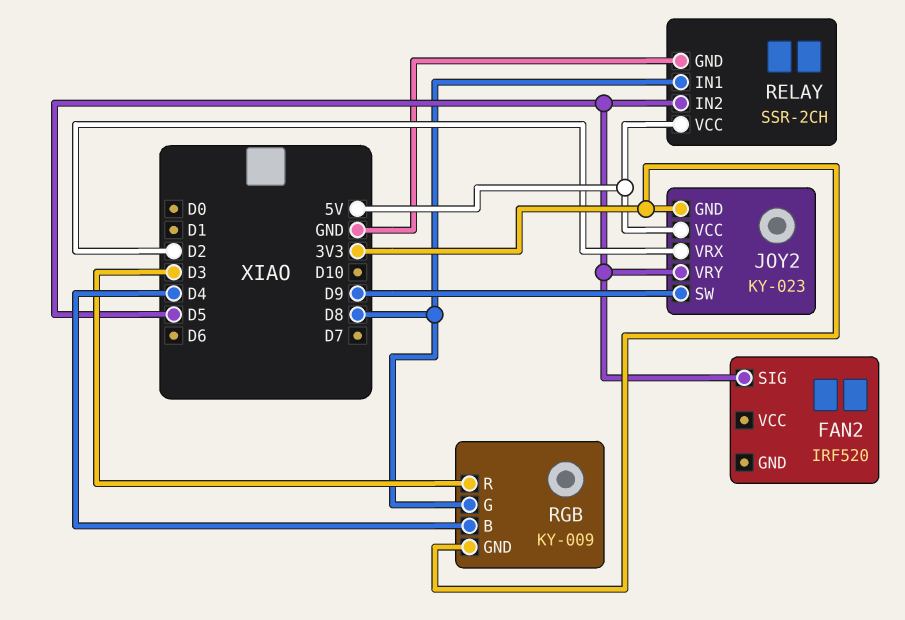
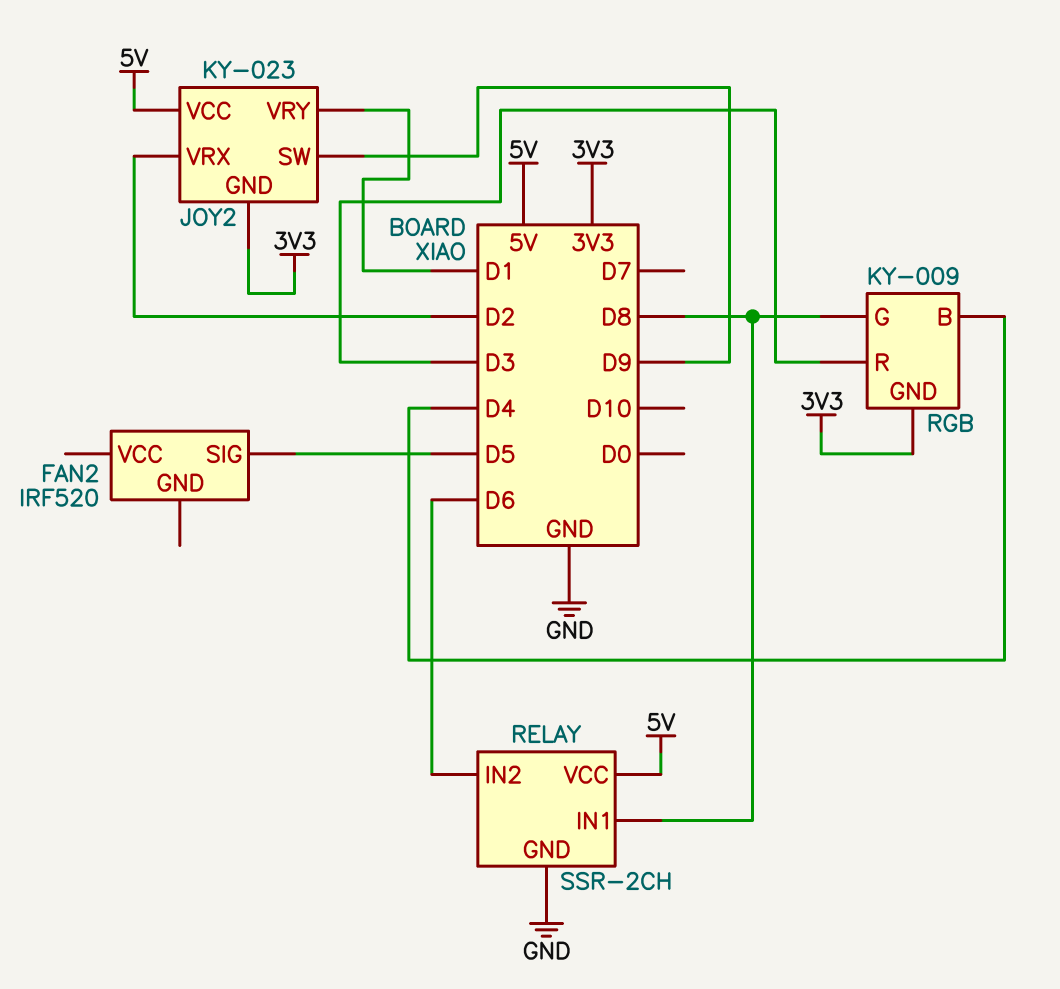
JOY2 pin VRY: D5 -> D1
RELAY pin IN2: D5 -> D6

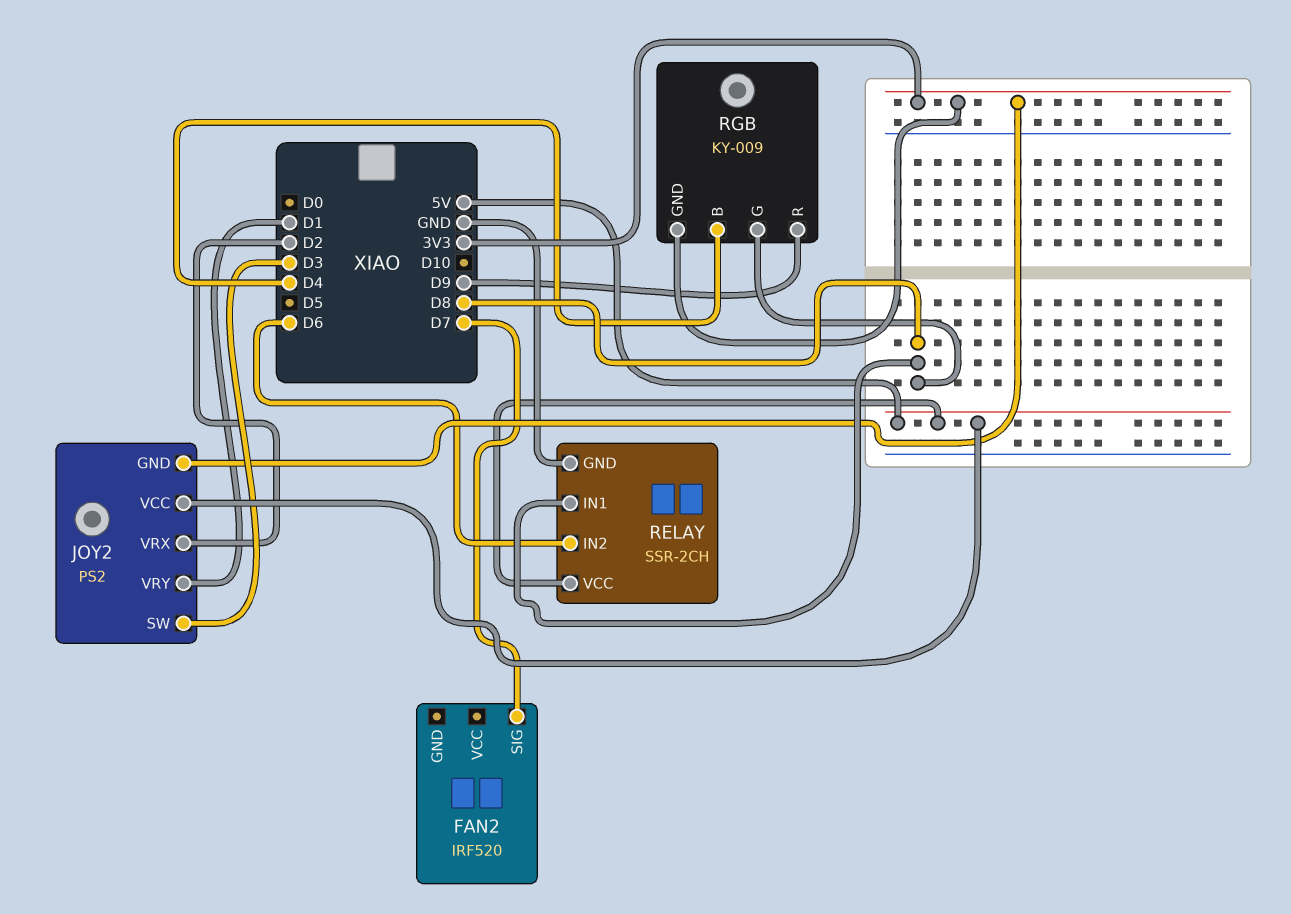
FAN2 pin SIG: D5 -> D7
JOY2: KY-023 -> PS2
JOY2 pin SW: D9 -> D3
RGB pin R: D3 -> D9

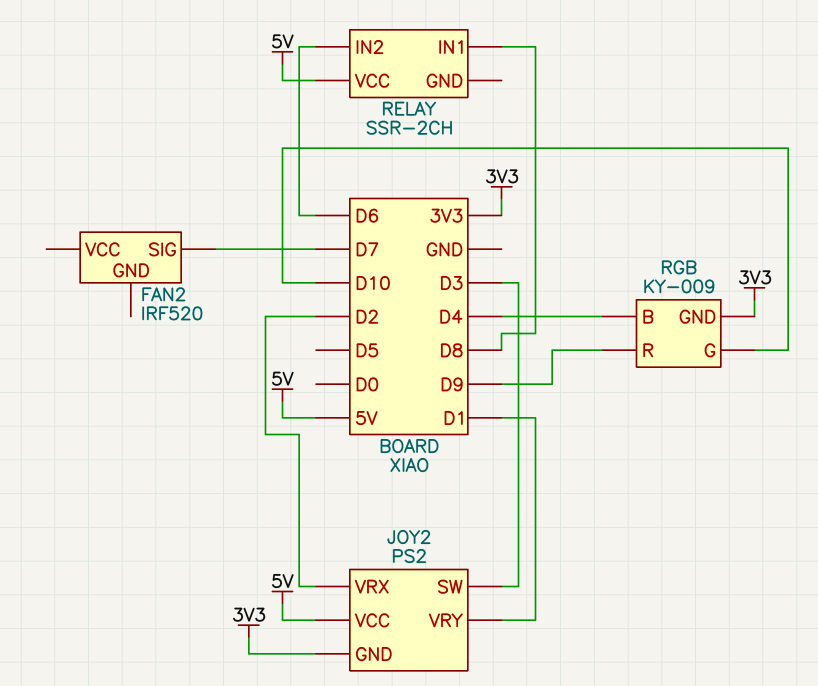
RELAY pin GND: GND -> none
RGB pin G: D8 -> D10

